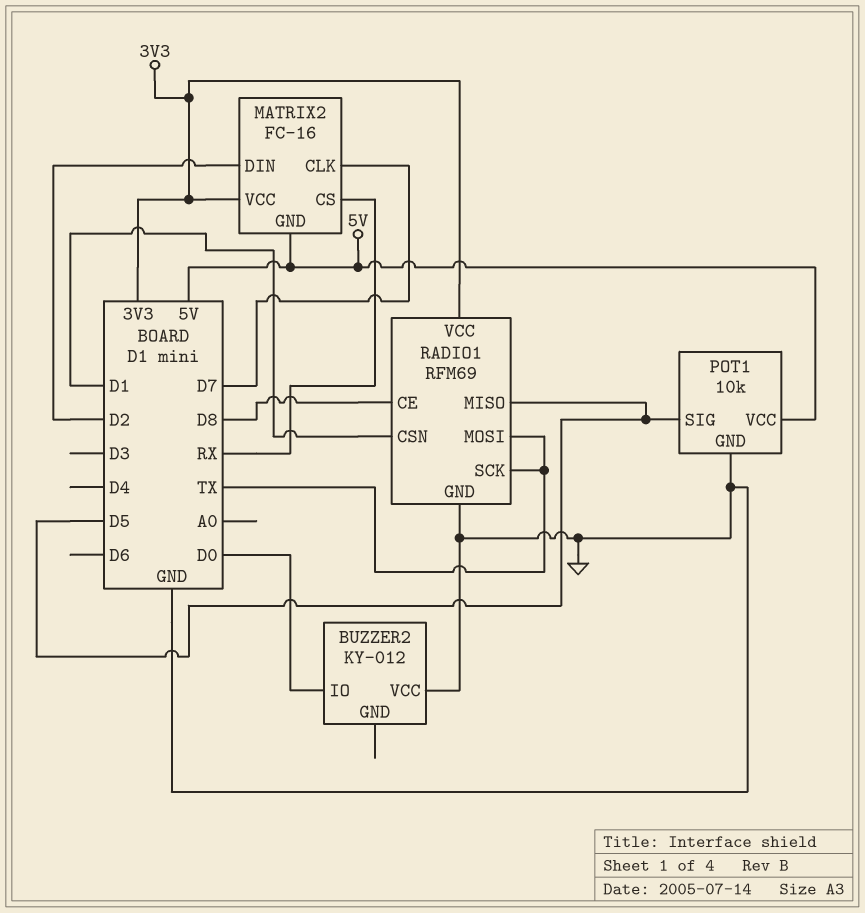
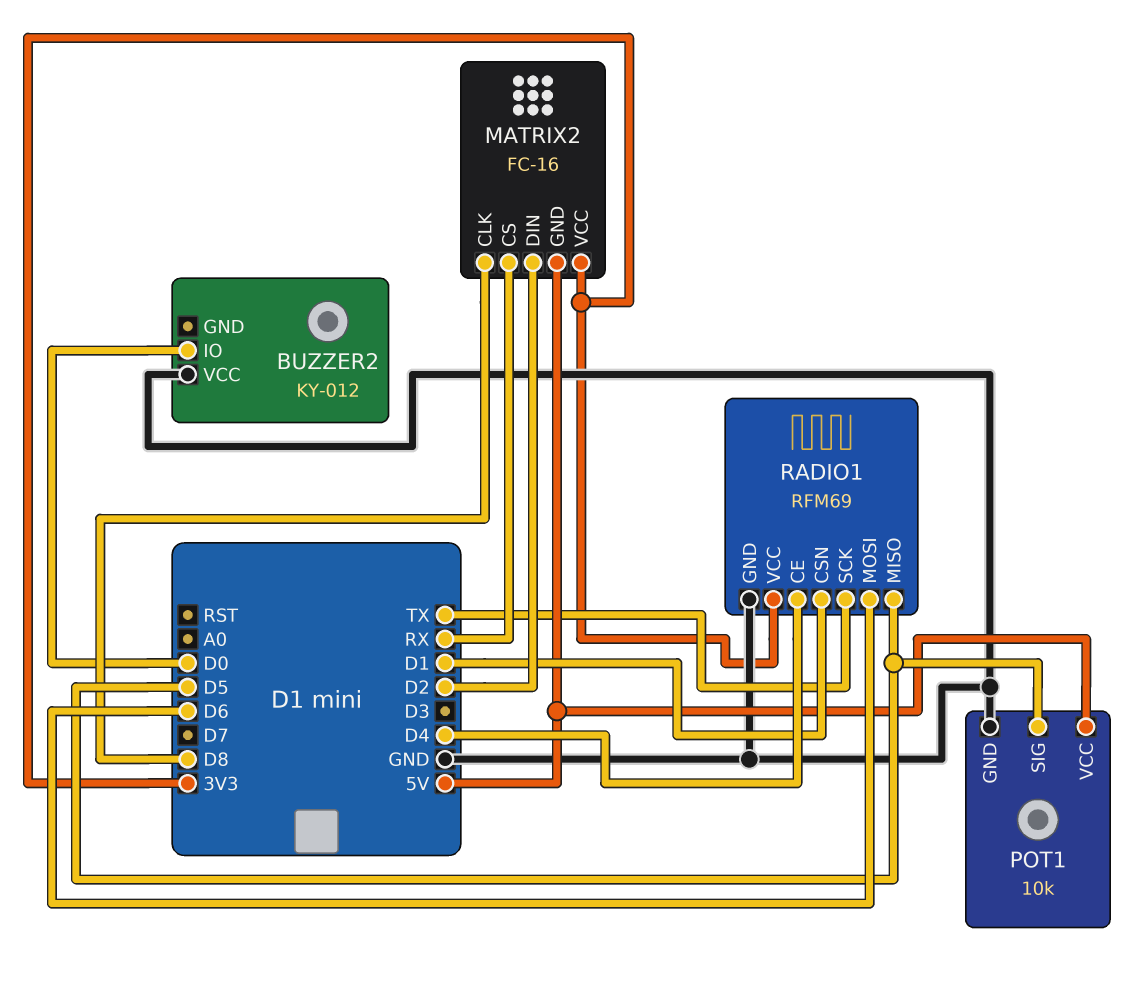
MATRIX2 pin CLK: D7 -> D8
RADIO1 pin CE: D8 -> D4
RADIO1 pin MOSI: TX -> D6

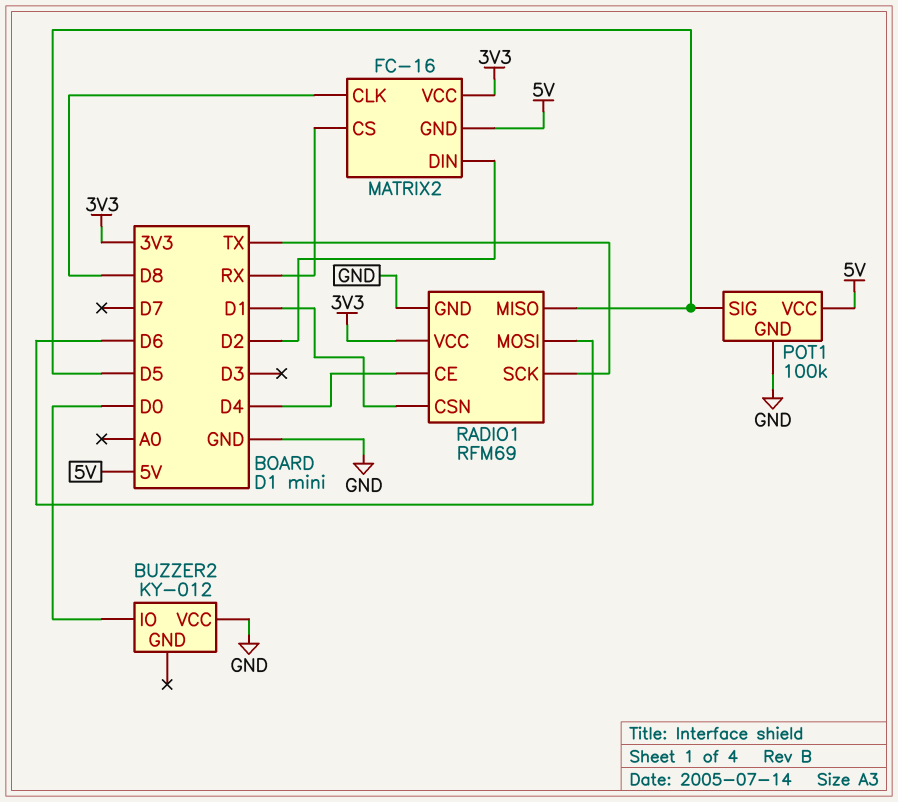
POT1: 10k -> 100k

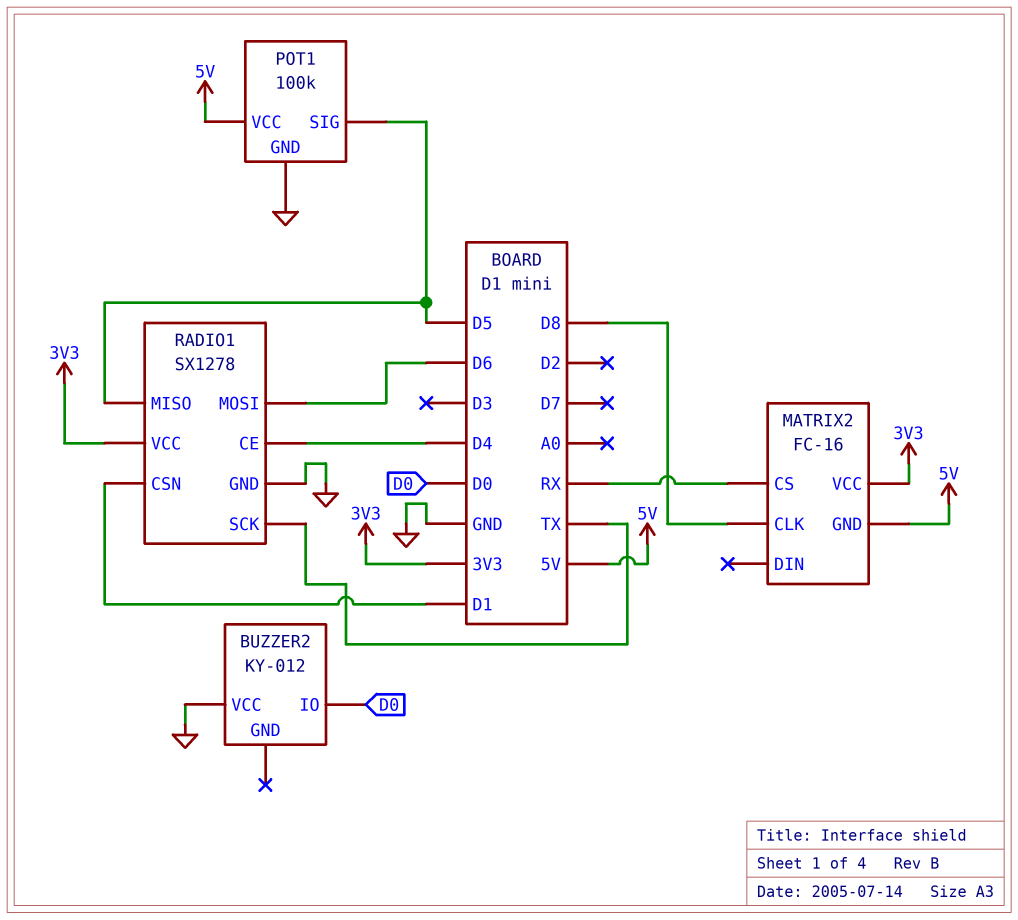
MATRIX2 pin DIN: D2 -> none
RADIO1: RFM69 -> SX1278

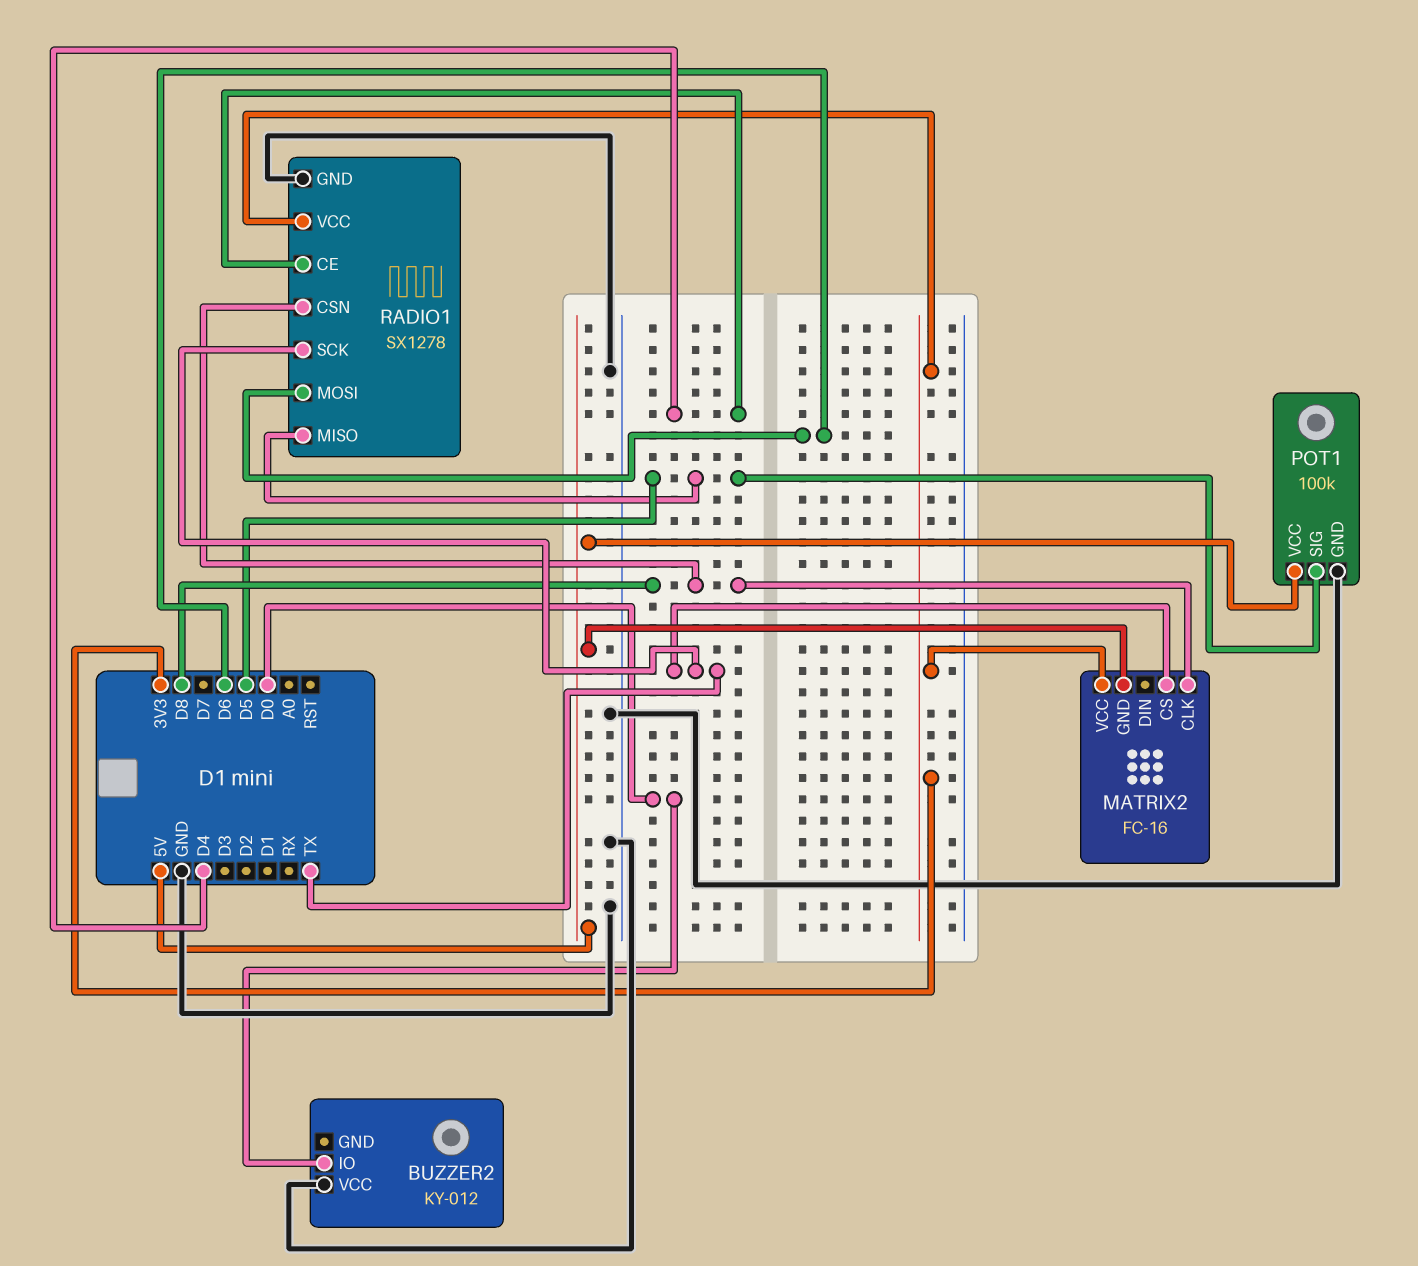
MATRIX2 pin CS: RX -> TX
RADIO1 pin CSN: D1 -> D8

